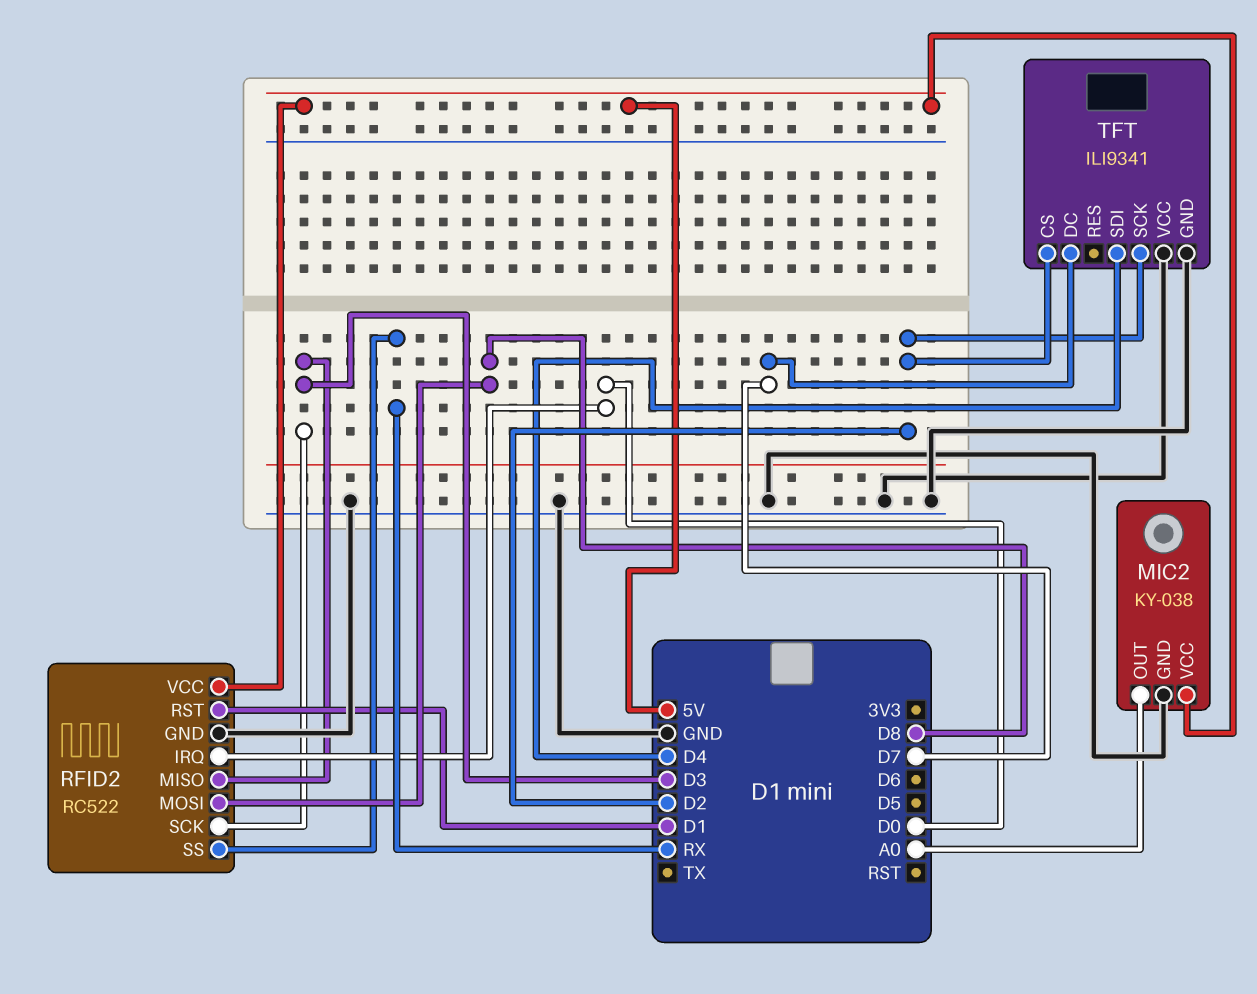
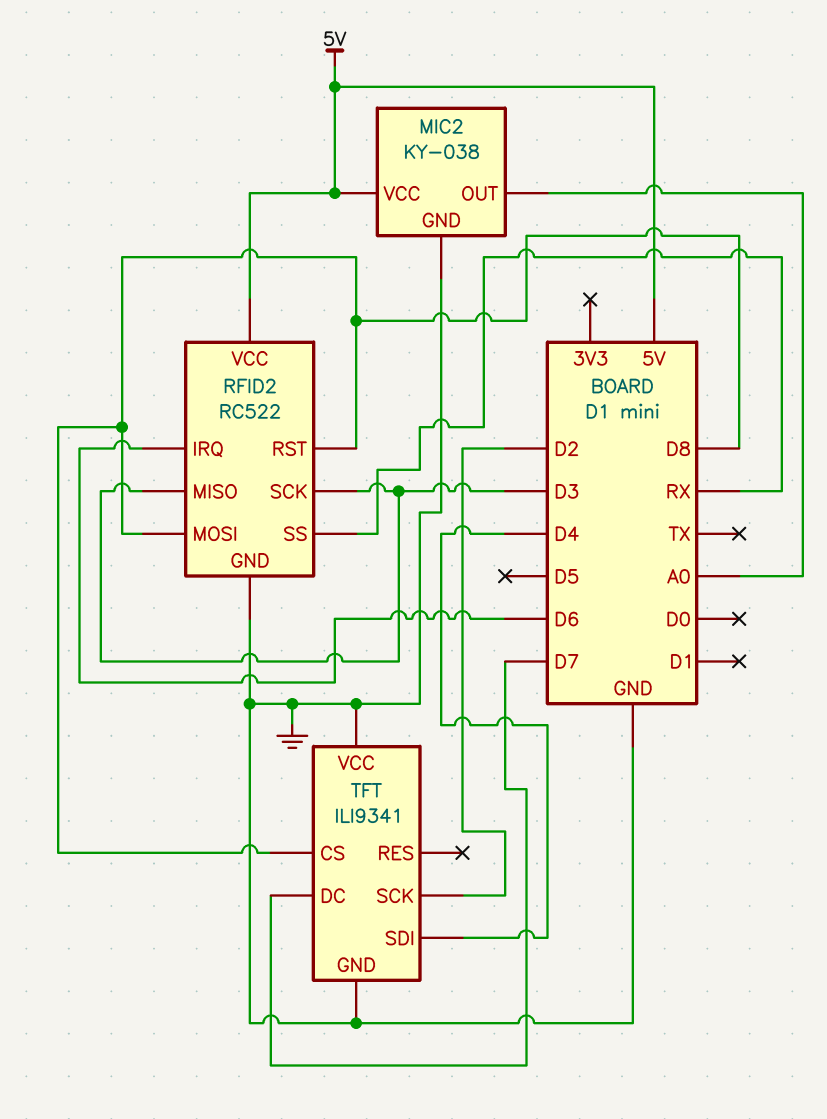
RFID2 pin IRQ: D0 -> D6
RFID2 pin RST: D1 -> D8
TFT pin CS: D2 -> D8

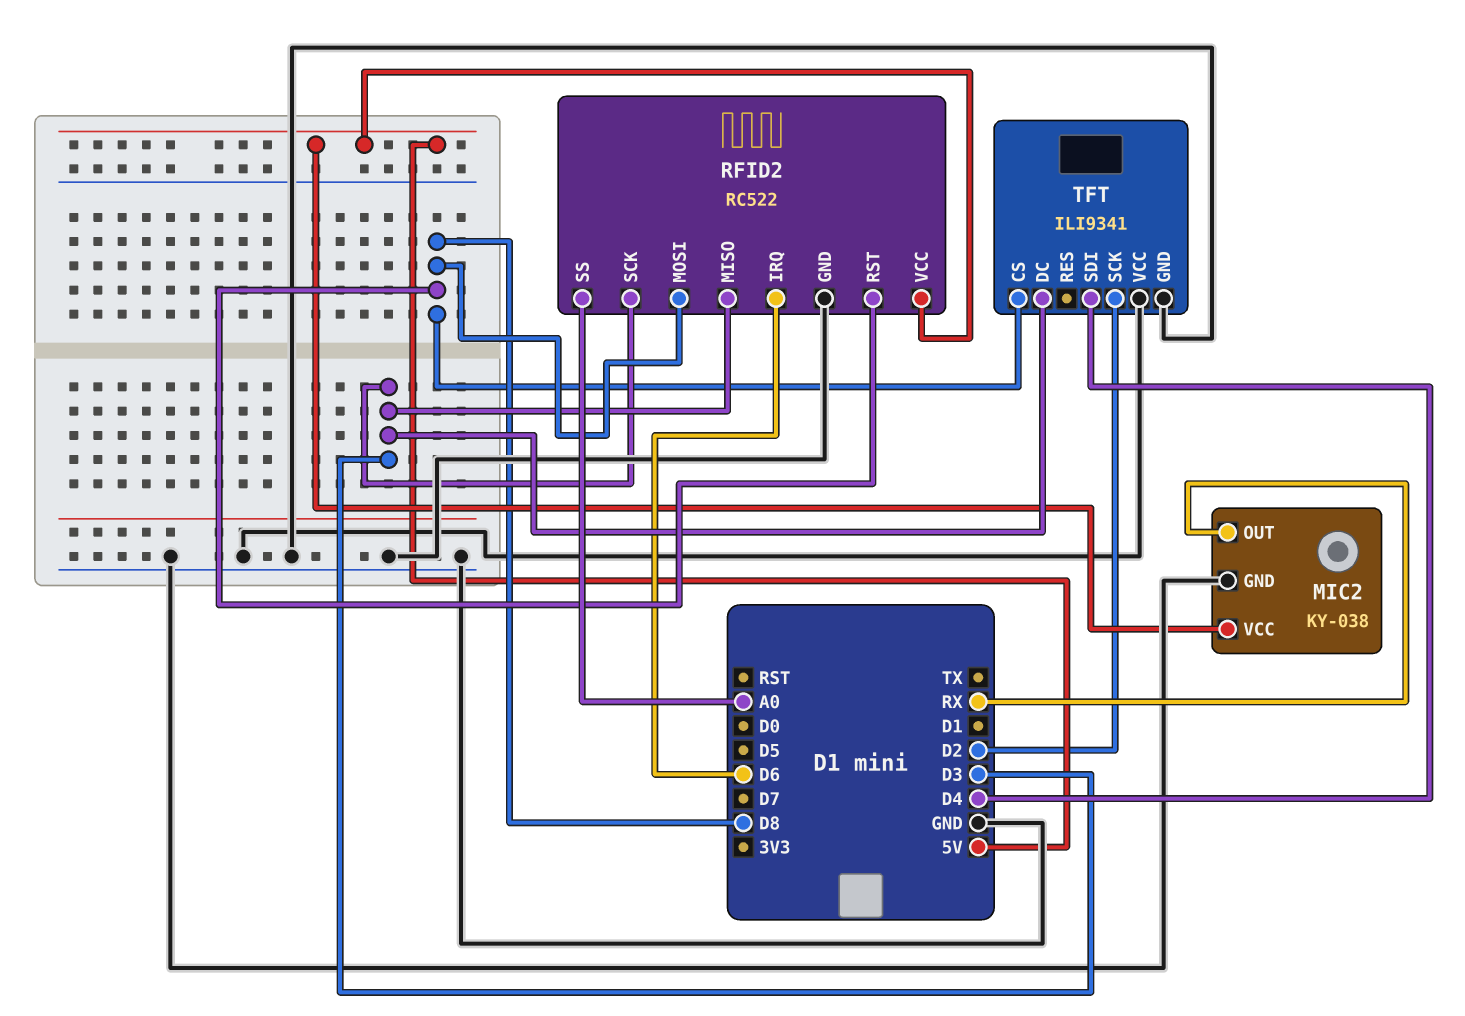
MIC2 pin OUT: A0 -> RX
RFID2 pin SS: RX -> A0
TFT pin DC: D7 -> D3

